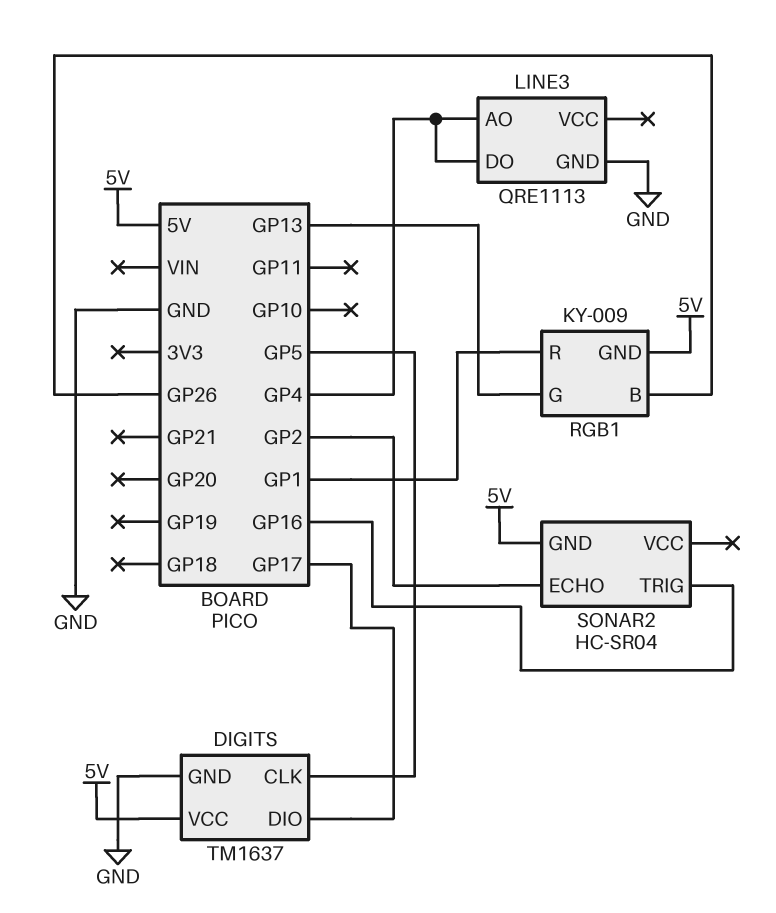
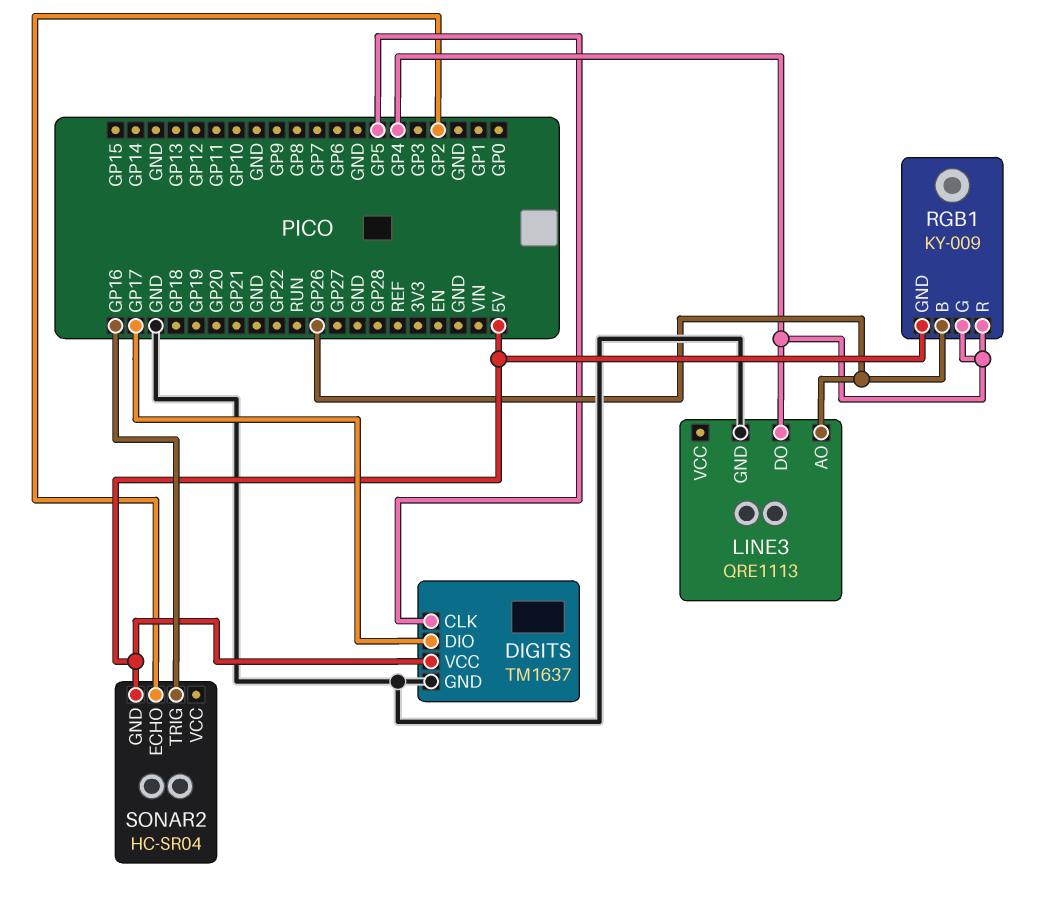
LINE3 pin AO: GP4 -> GP26
RGB1 pin G: GP13 -> GP4
RGB1 pin R: GP1 -> GP4

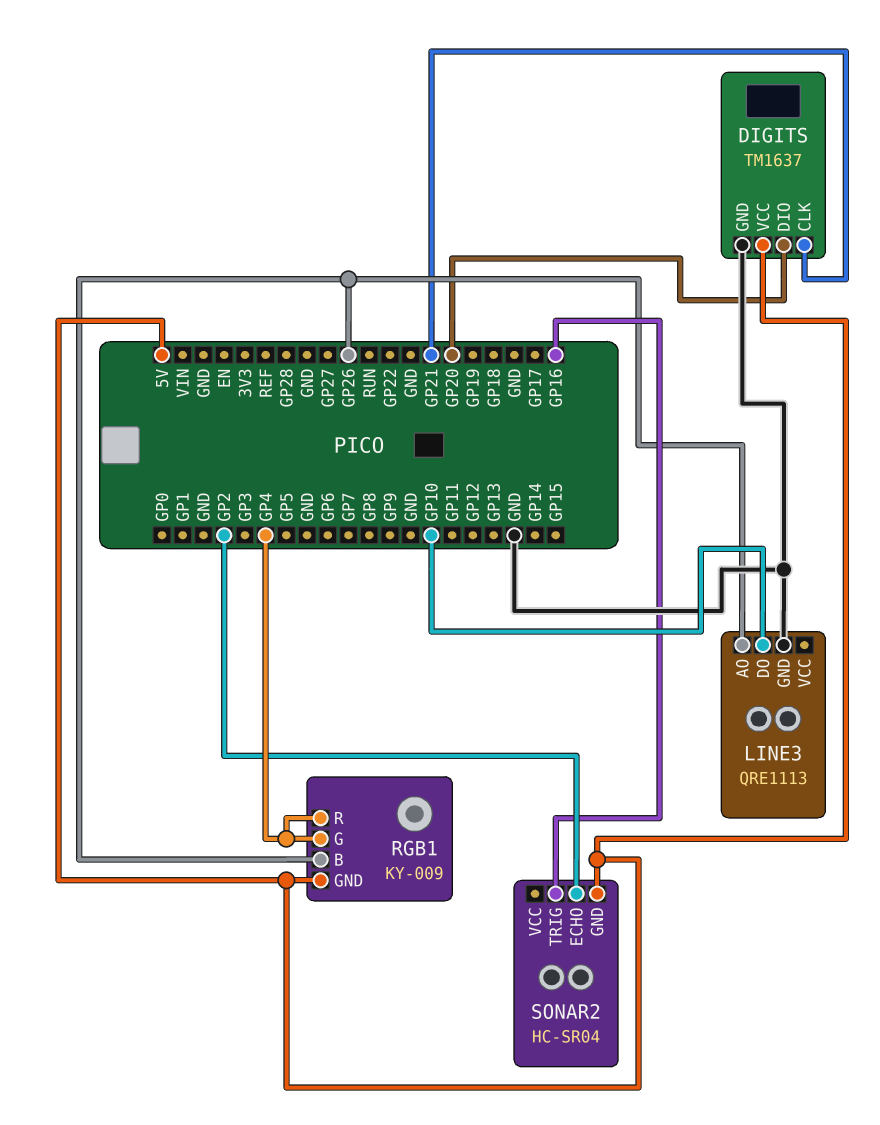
DIGITS pin CLK: GP5 -> GP21
DIGITS pin DIO: GP17 -> GP20
LINE3 pin DO: GP4 -> GP10

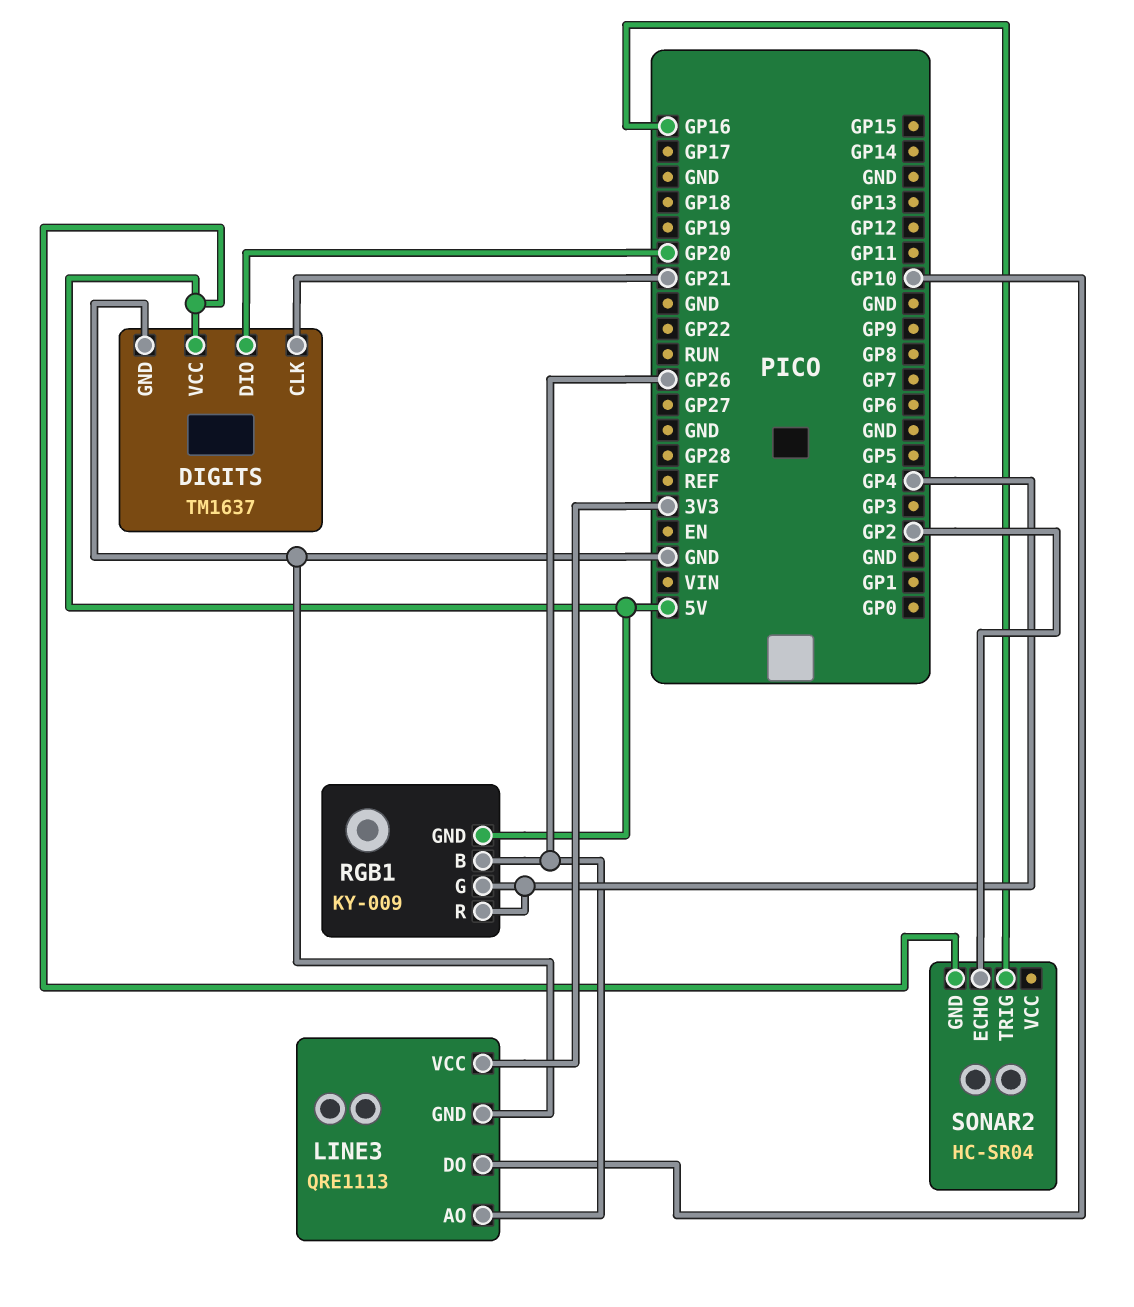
LINE3 pin VCC: none -> 3V3

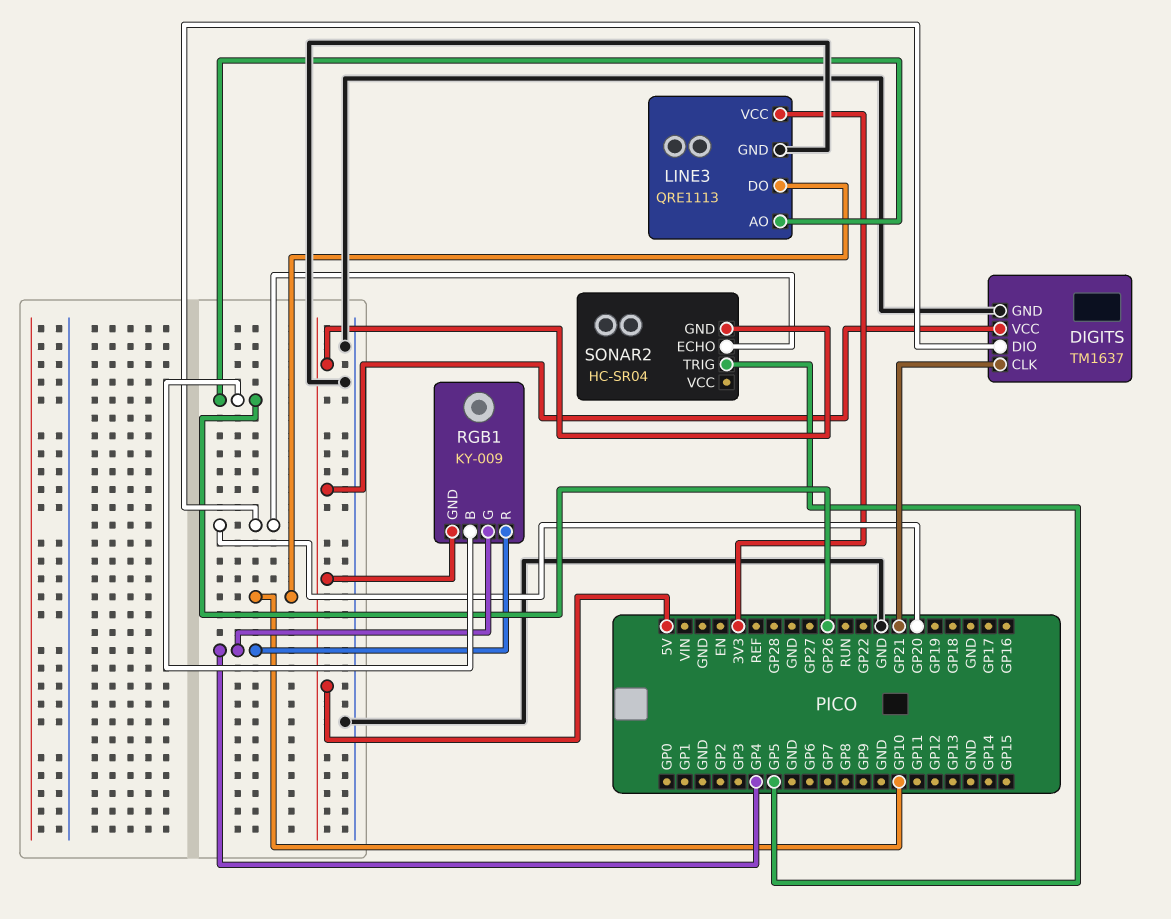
SONAR2 pin ECHO: GP2 -> GP20
SONAR2 pin TRIG: GP16 -> GP5

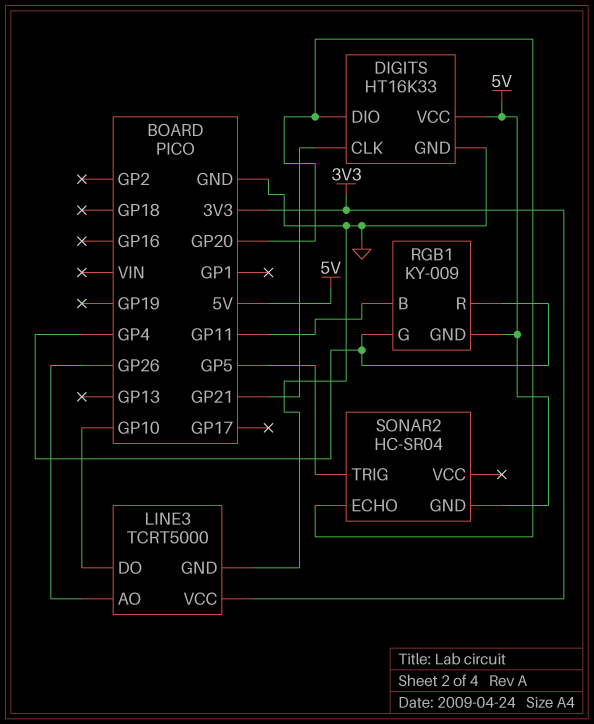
DIGITS: TM1637 -> HT16K33
LINE3: QRE1113 -> TCRT5000
RGB1 pin B: GP26 -> GP11

